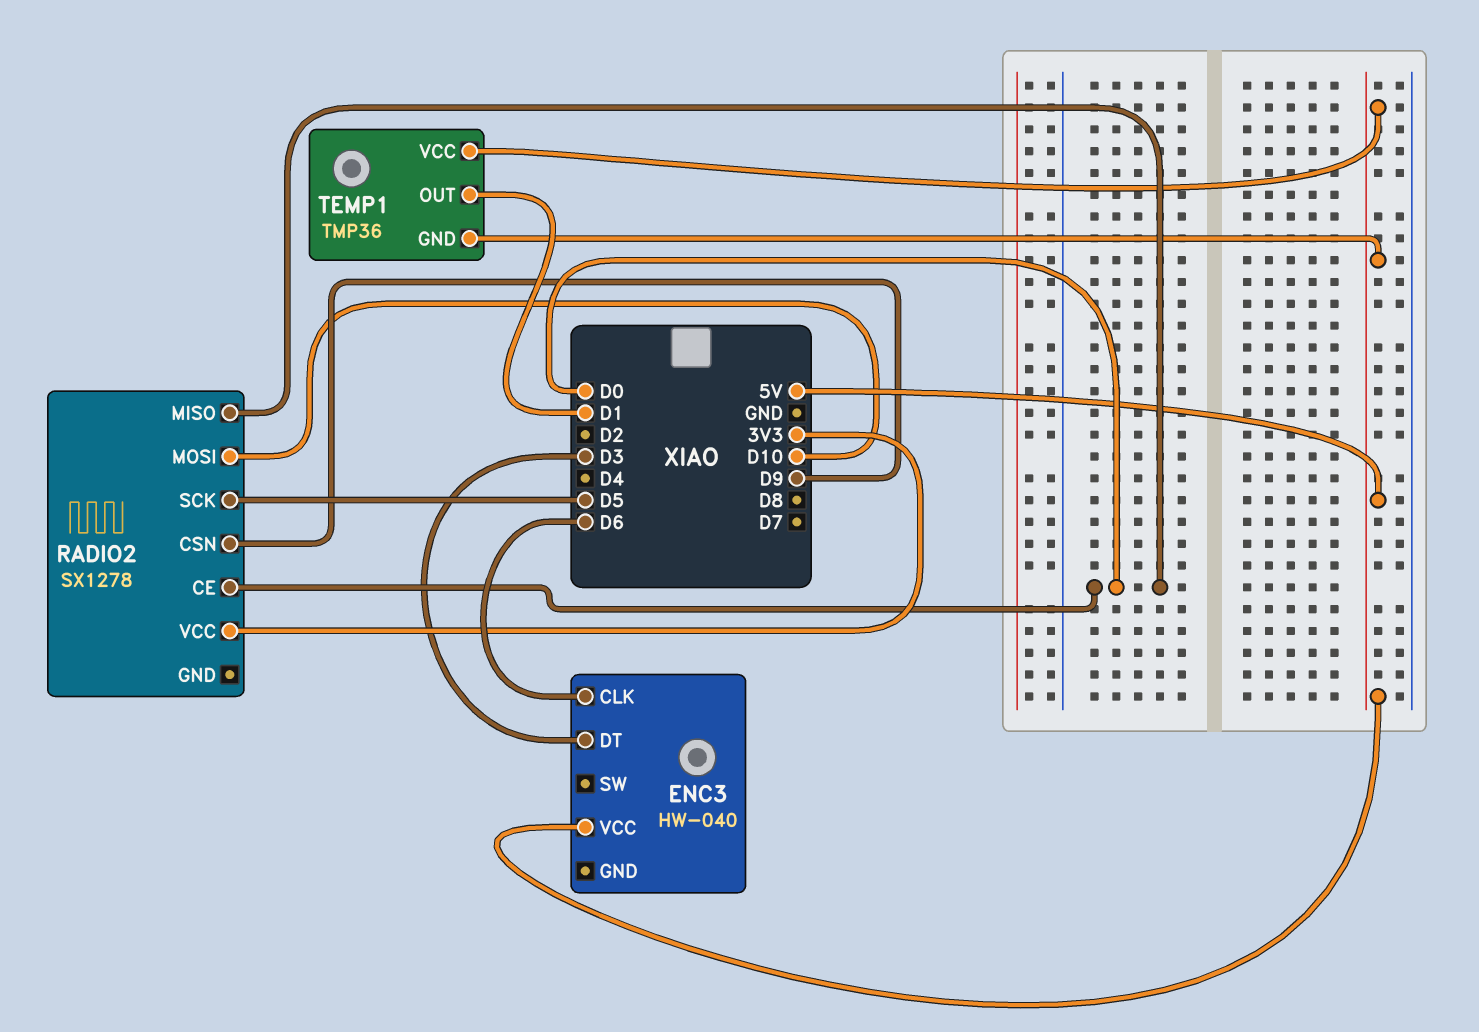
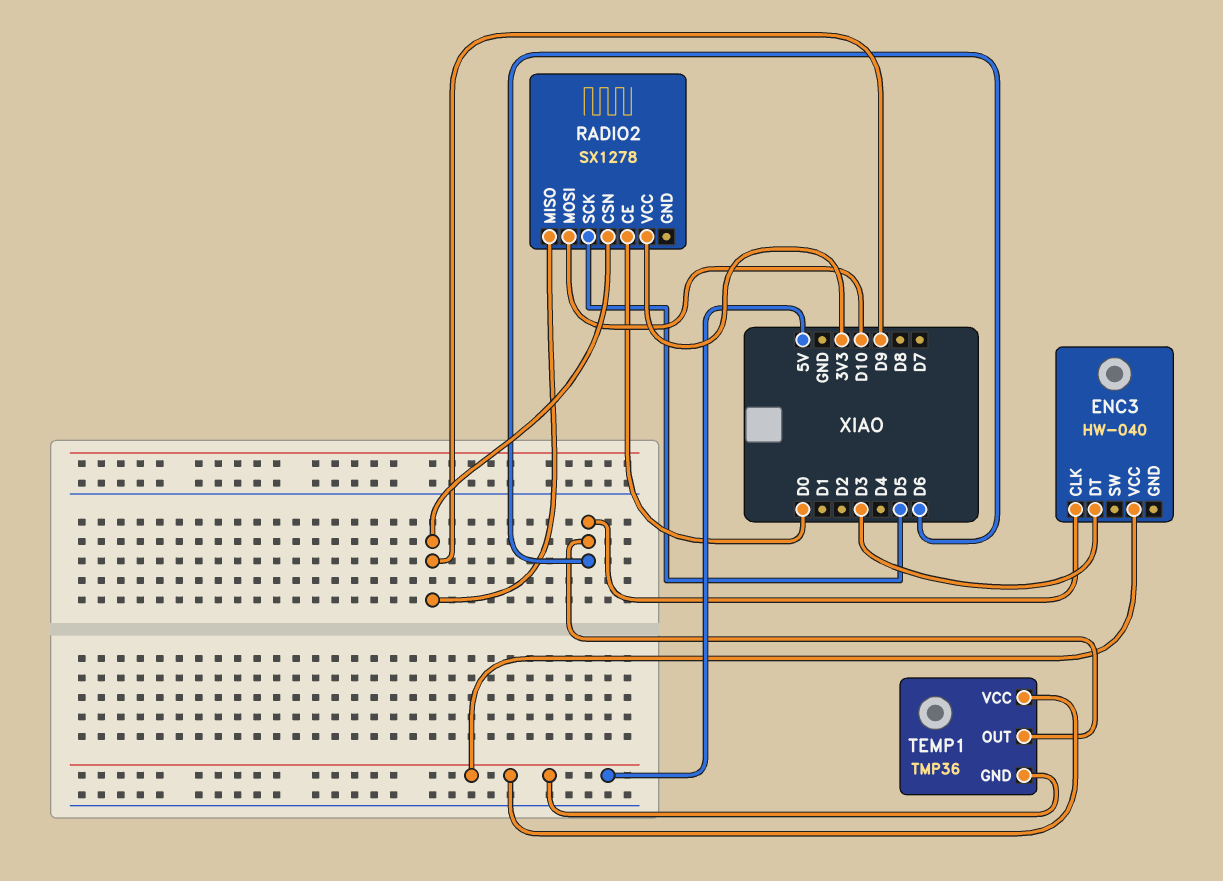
RADIO2 pin MISO: D0 -> D9
TEMP1 pin OUT: D1 -> D6

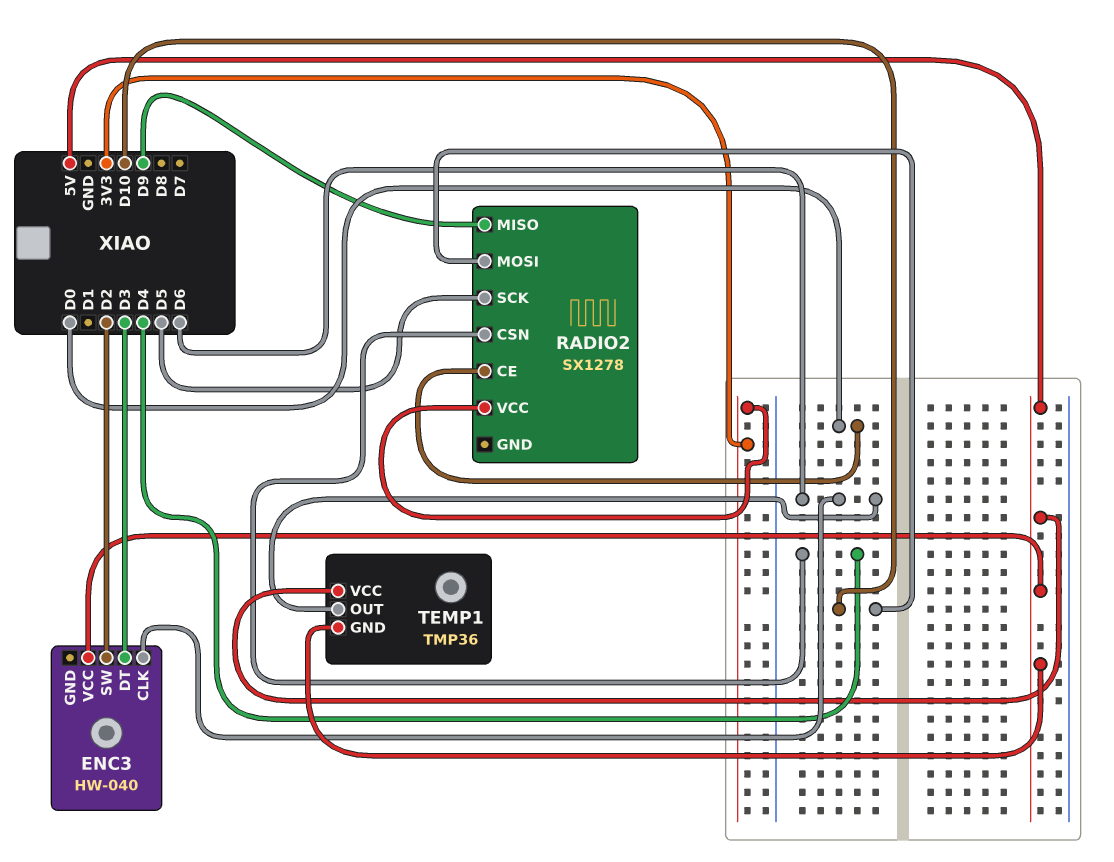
ENC3 pin SW: none -> D2
RADIO2 pin CSN: D9 -> D4

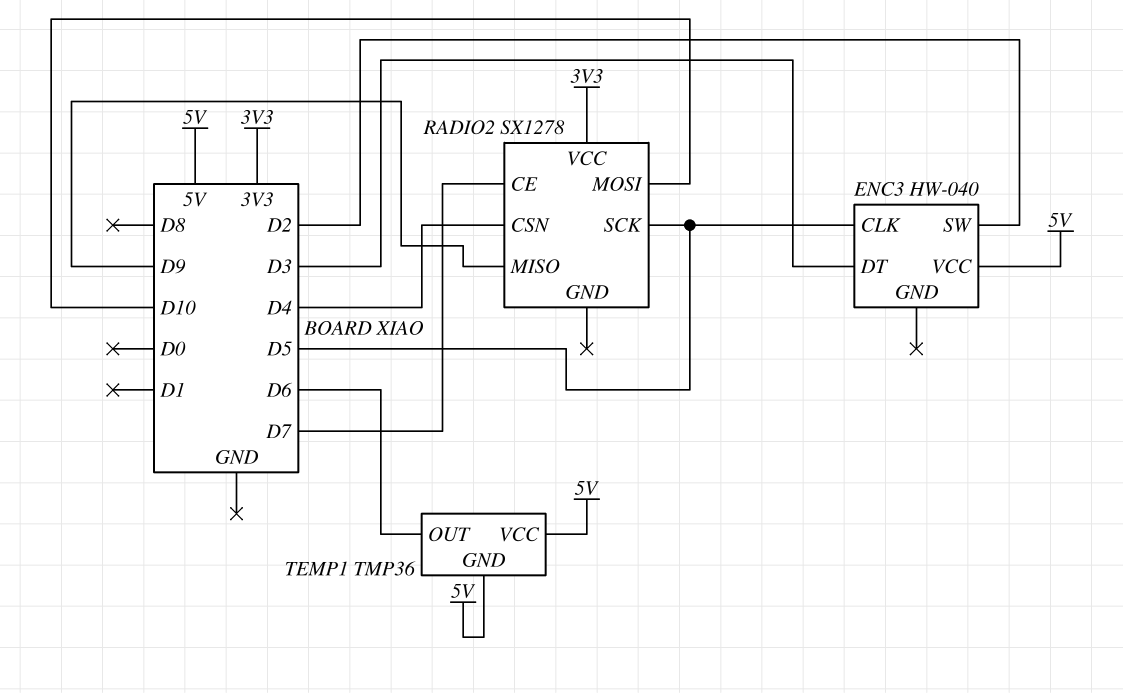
ENC3 pin CLK: D6 -> D5
RADIO2 pin CE: D0 -> D7

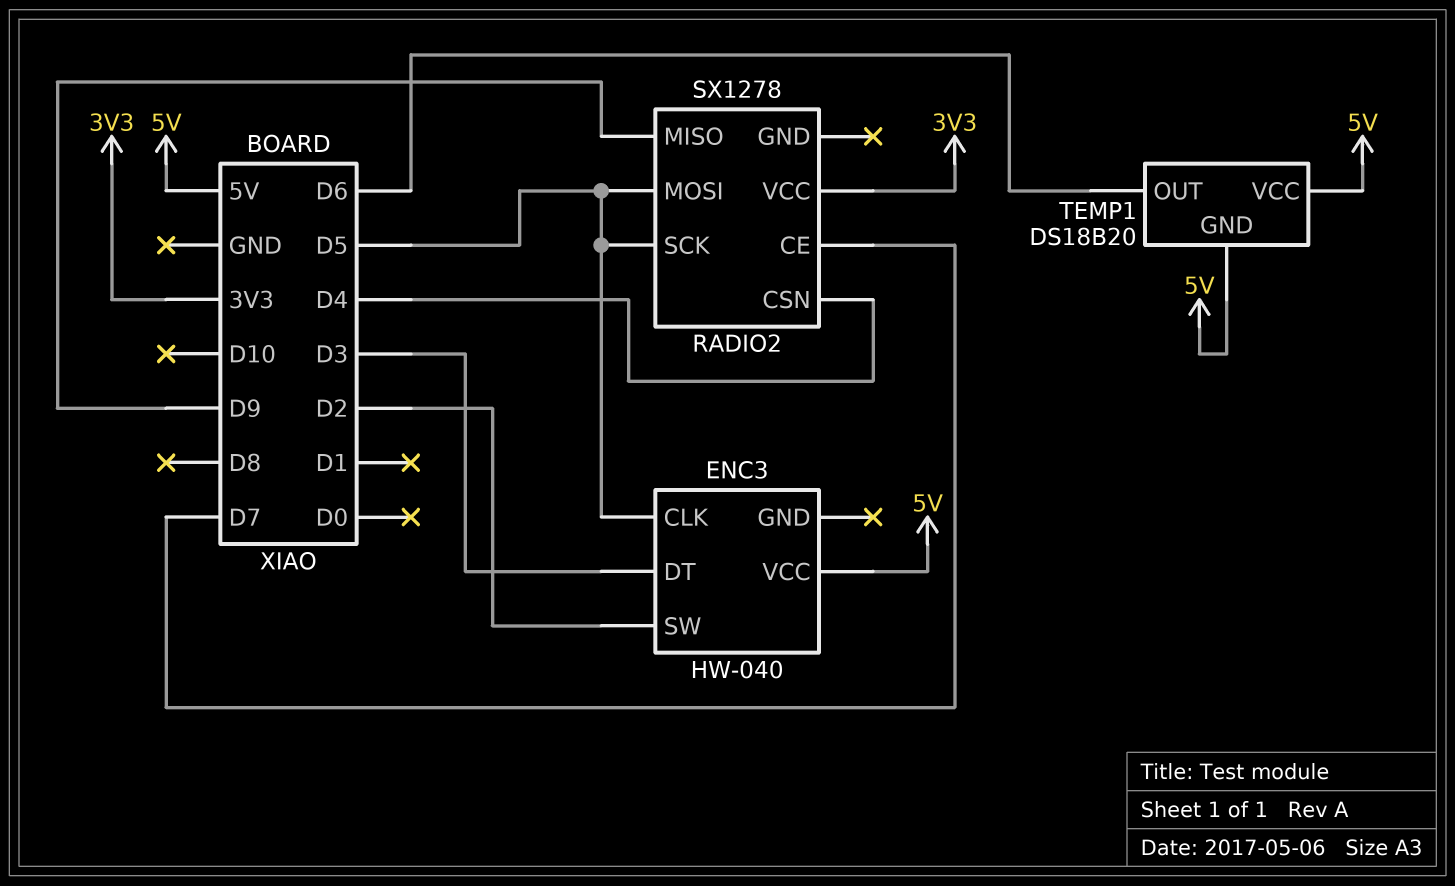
RADIO2 pin MOSI: D10 -> D5
TEMP1: TMP36 -> DS18B20

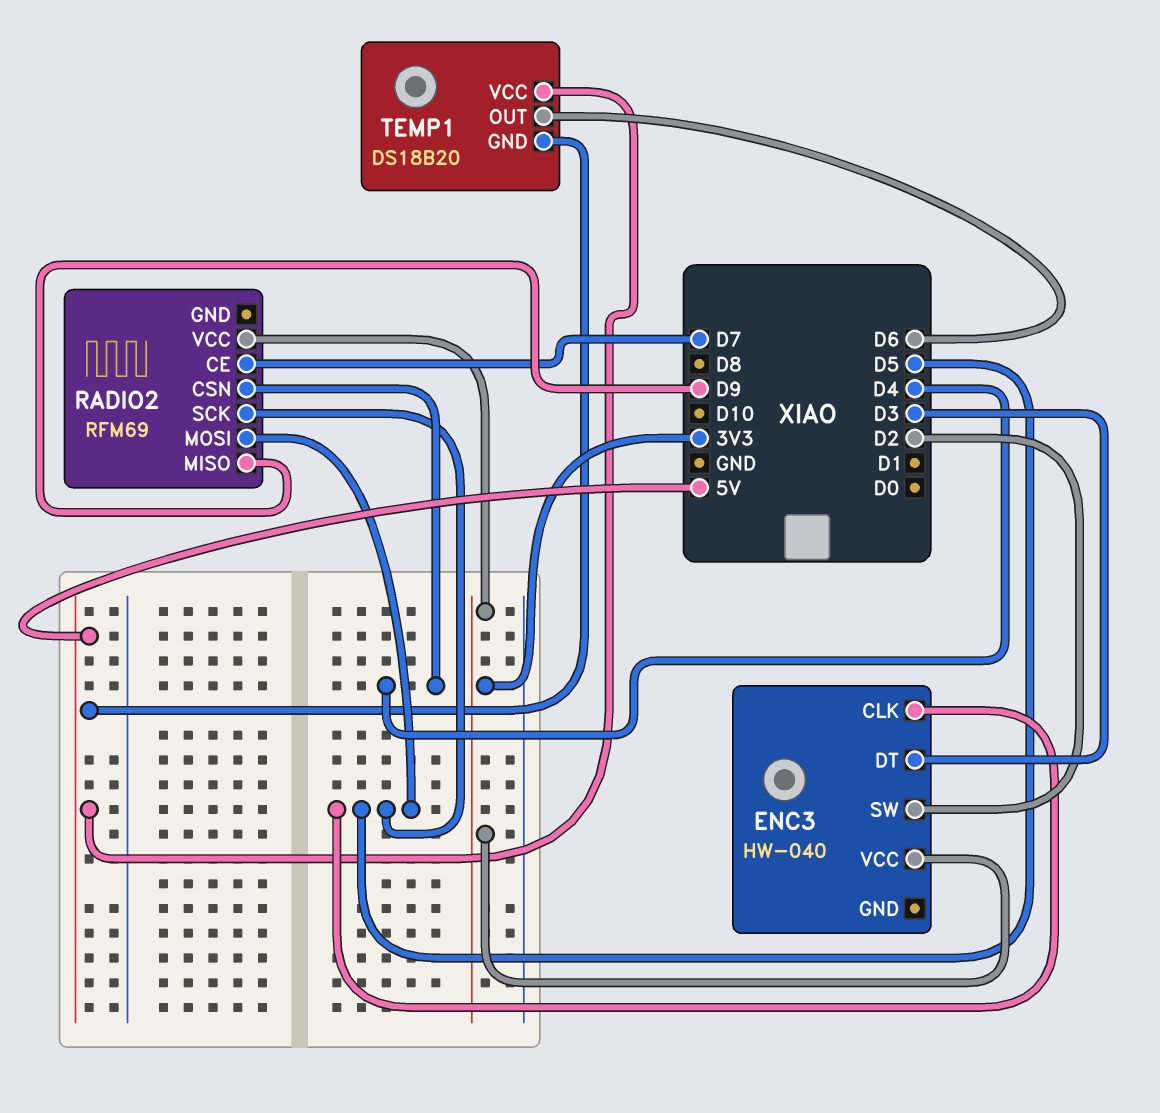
ENC3 pin VCC: 5V -> 3V3
RADIO2: SX1278 -> RFM69

